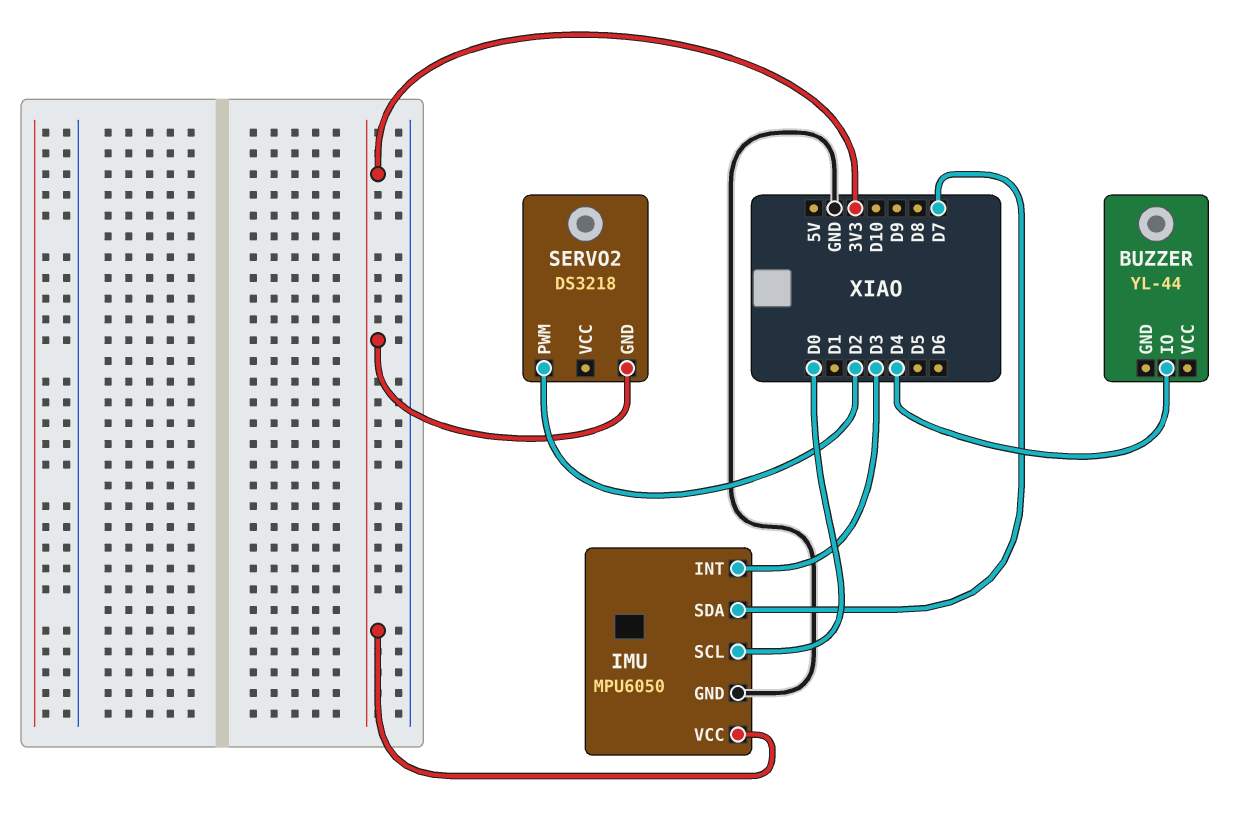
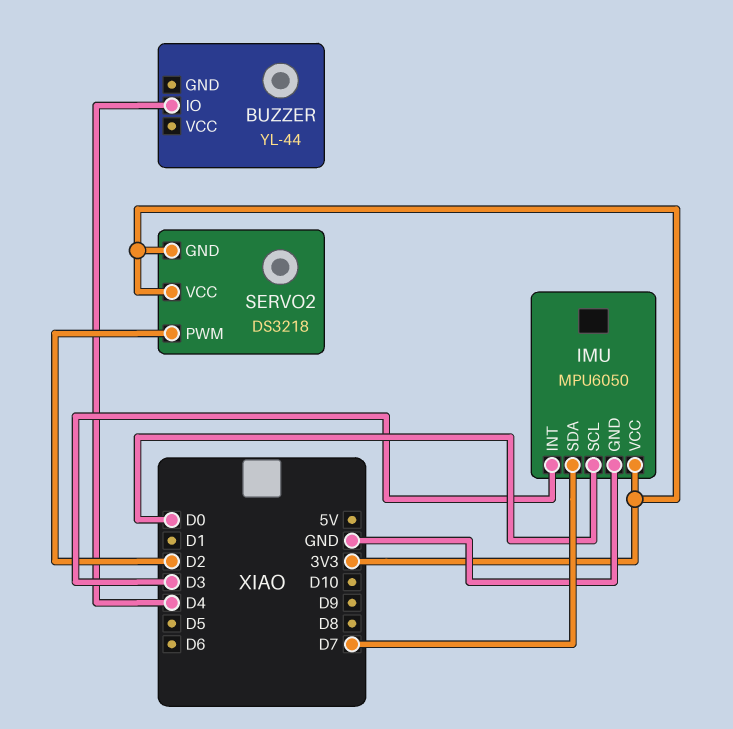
SERVO2 pin VCC: none -> 3V3

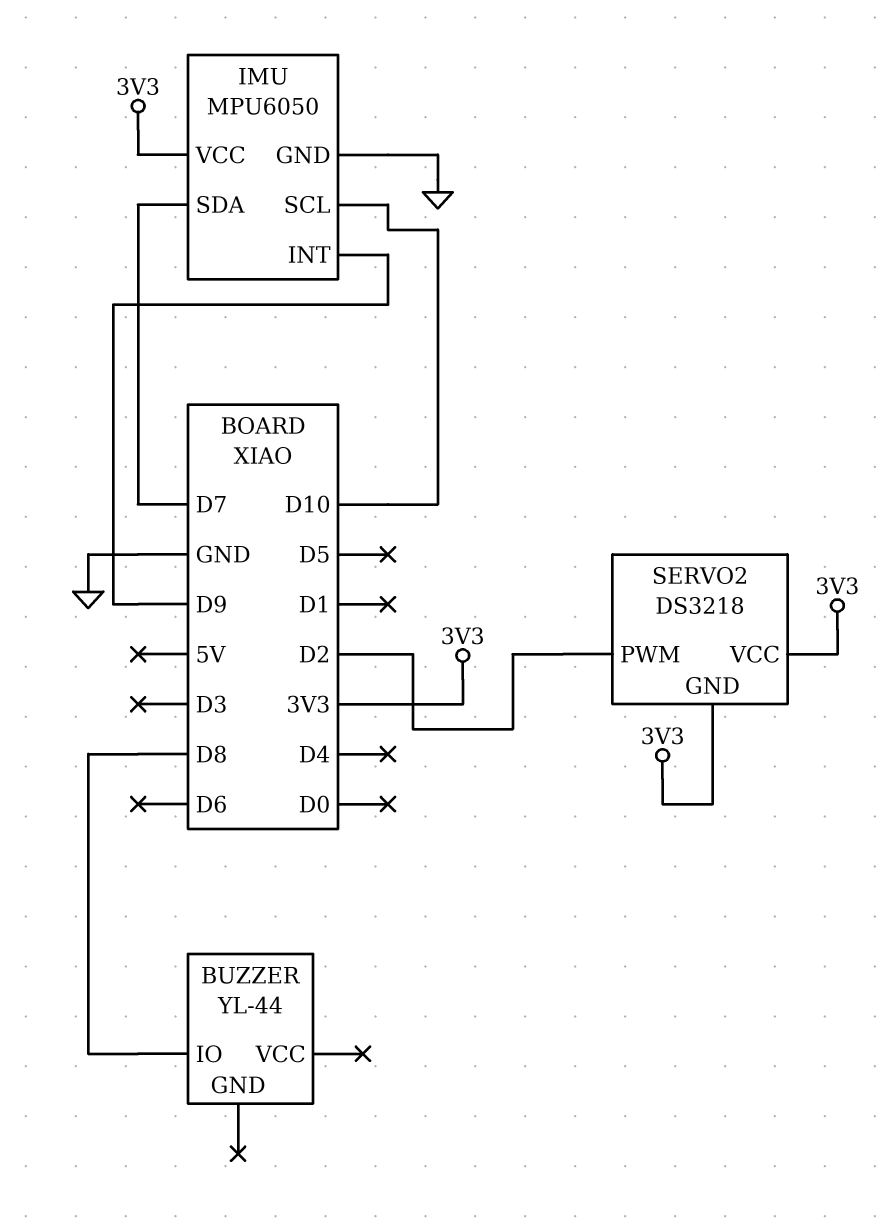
BUZZER pin IO: D4 -> D8
IMU pin INT: D3 -> D9
IMU pin SCL: D0 -> D10

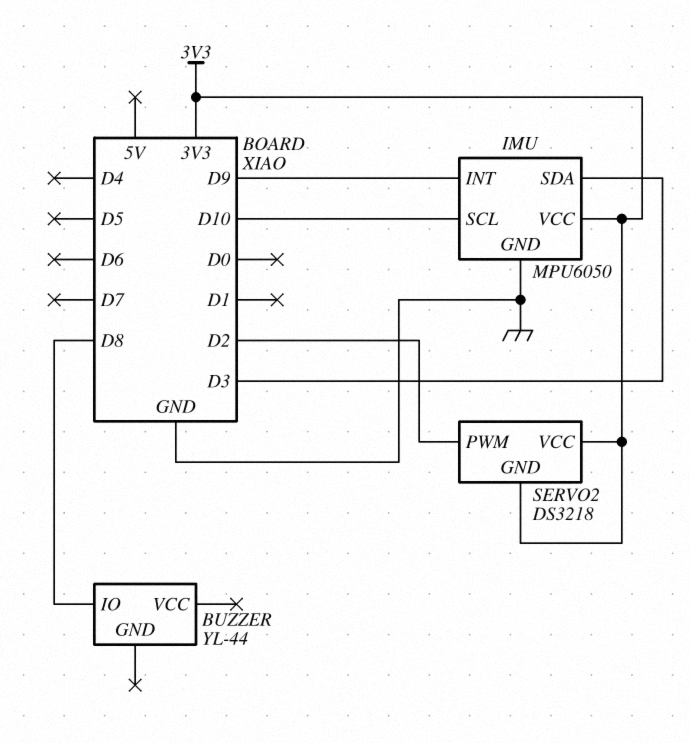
IMU pin SDA: D7 -> D3

